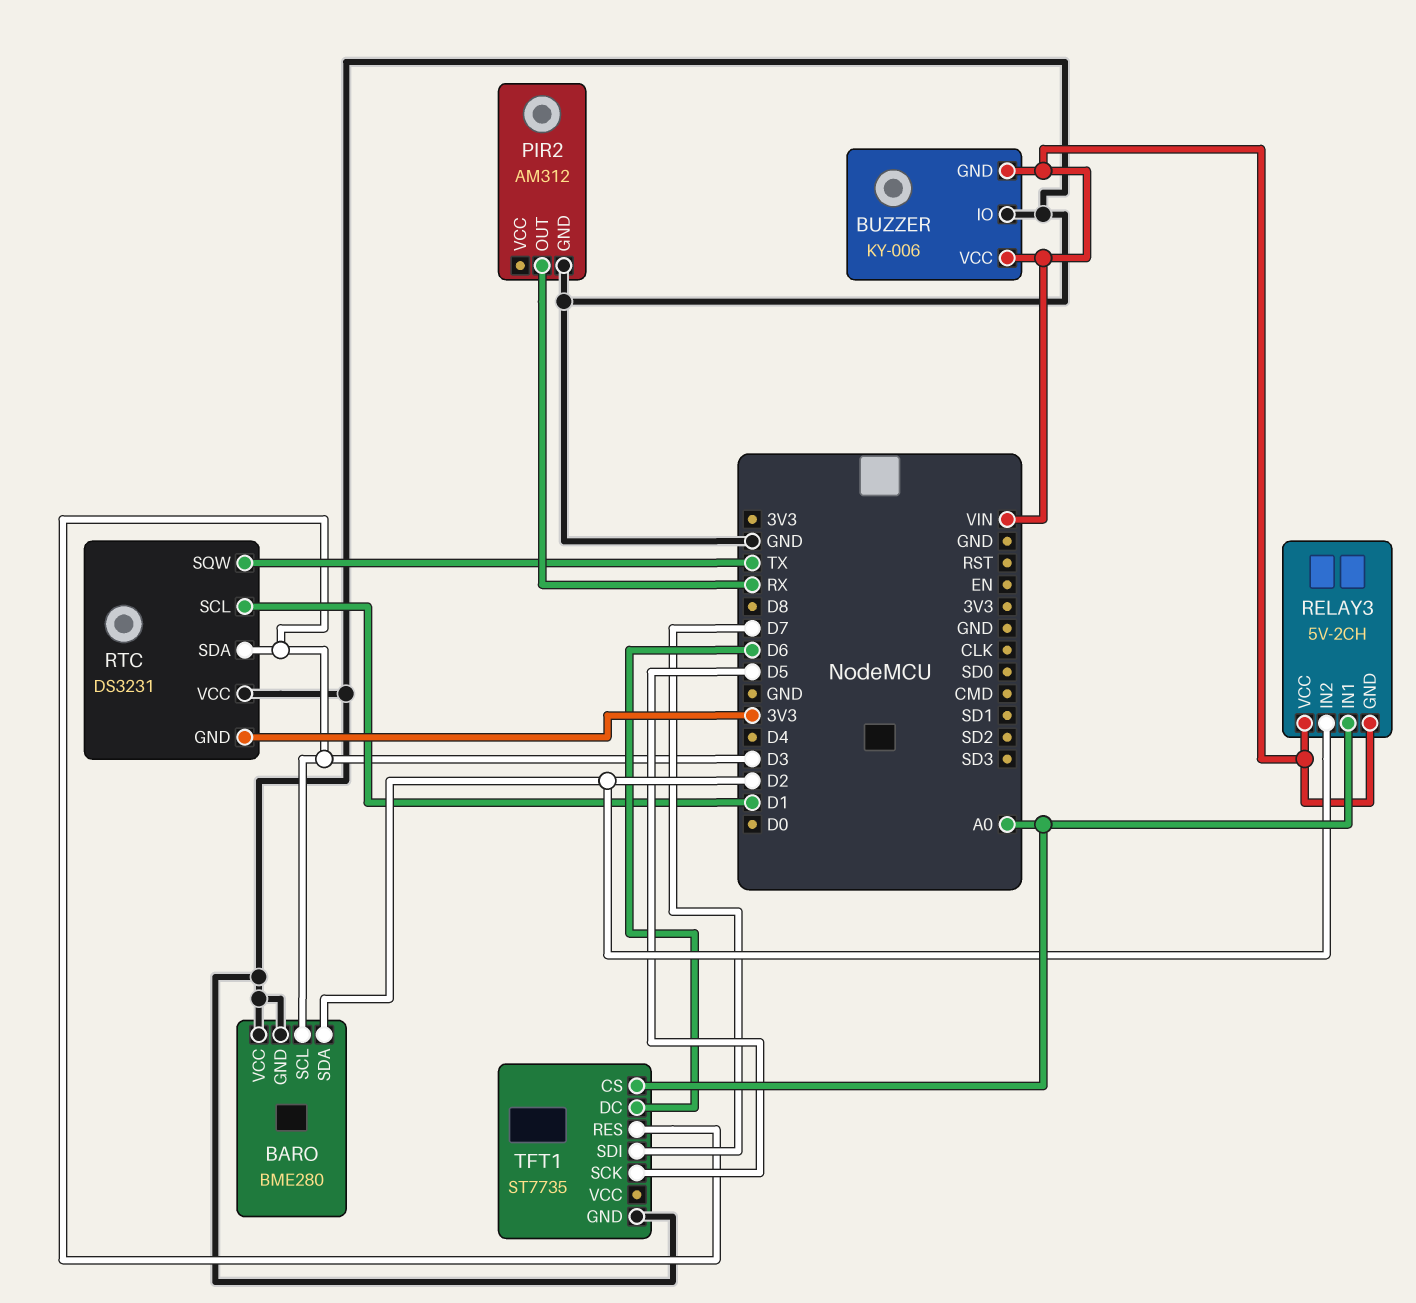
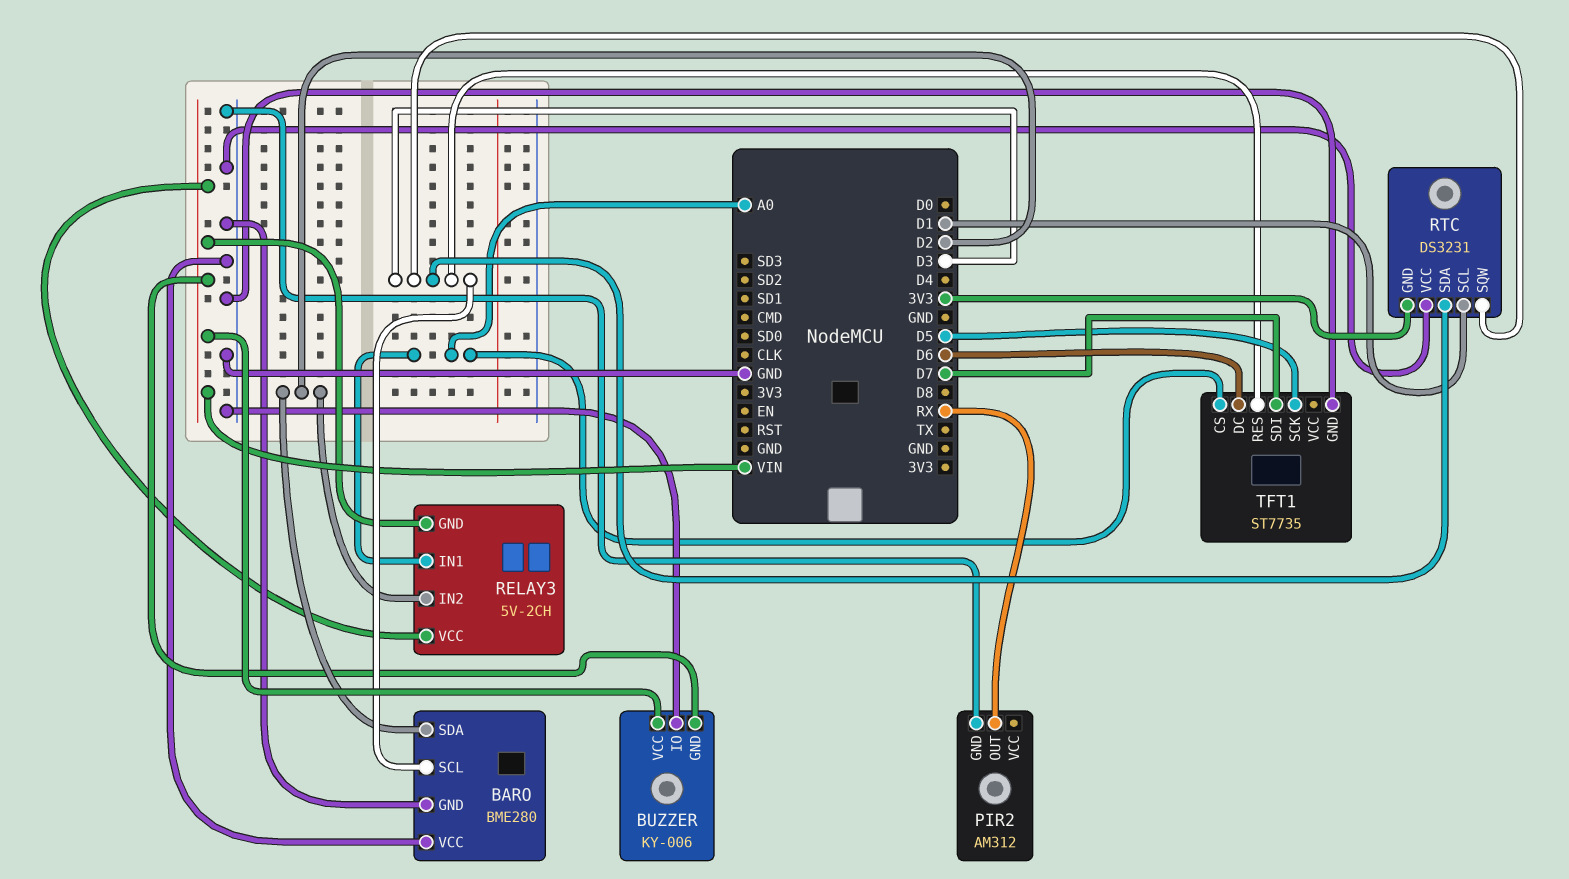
RTC pin SQW: TX -> D3

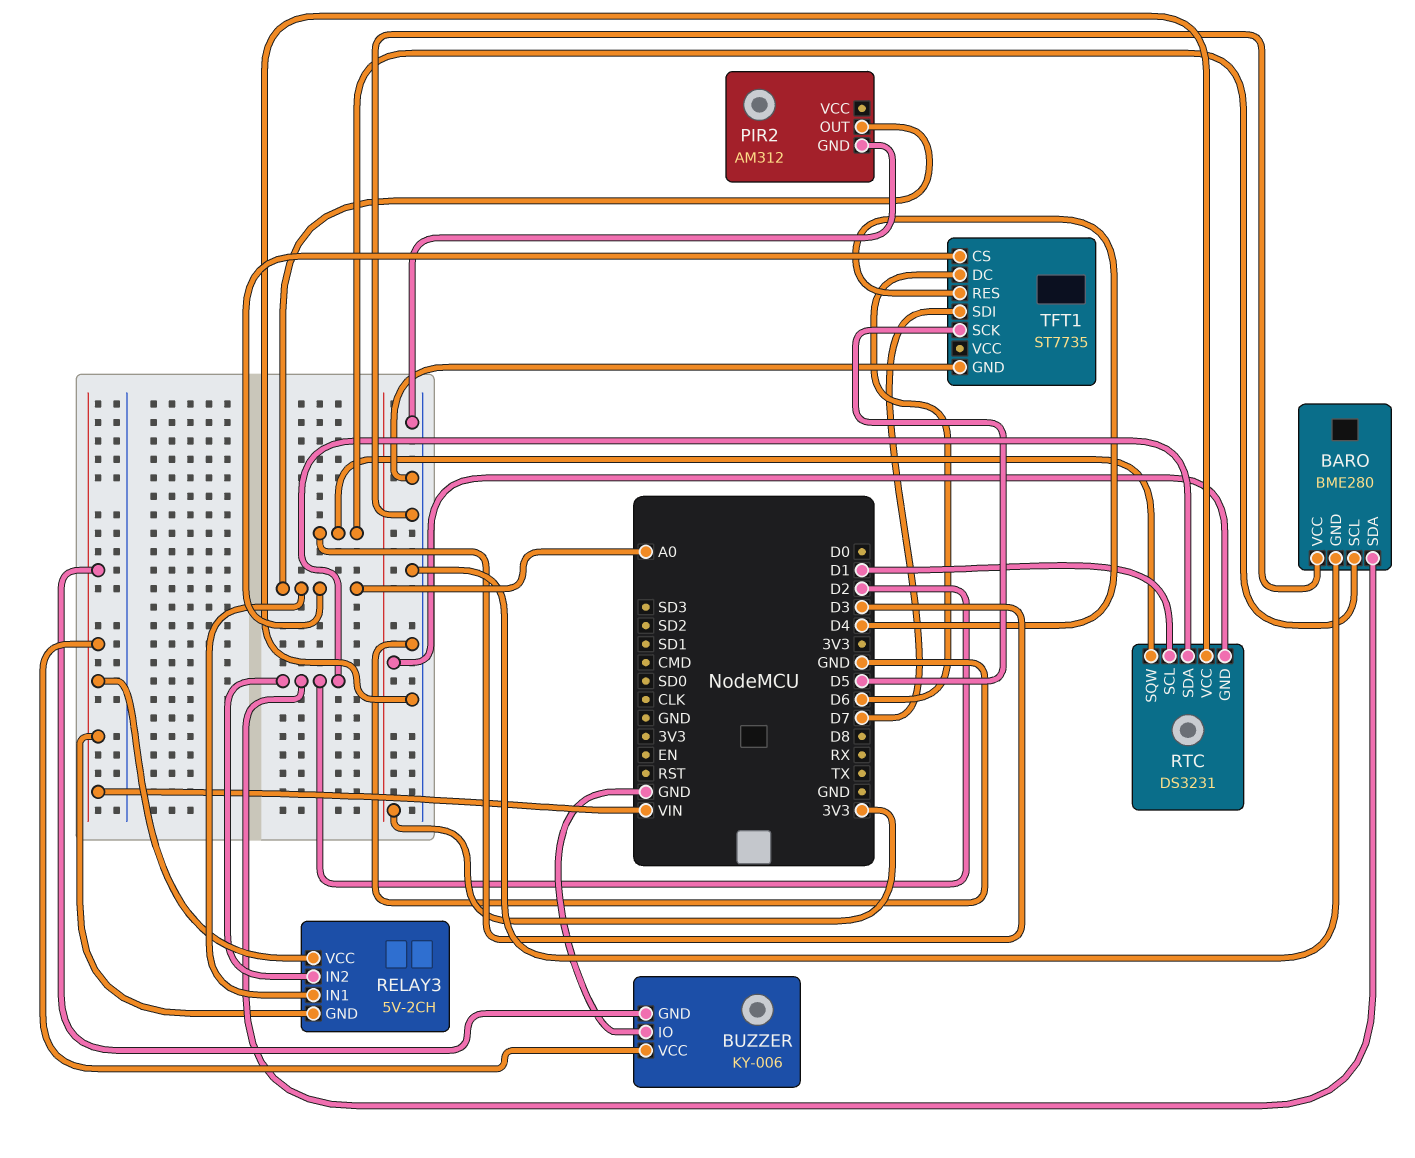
PIR2 pin OUT: RX -> A0
RTC pin SDA: D3 -> D2
TFT1 pin RES: D3 -> D4

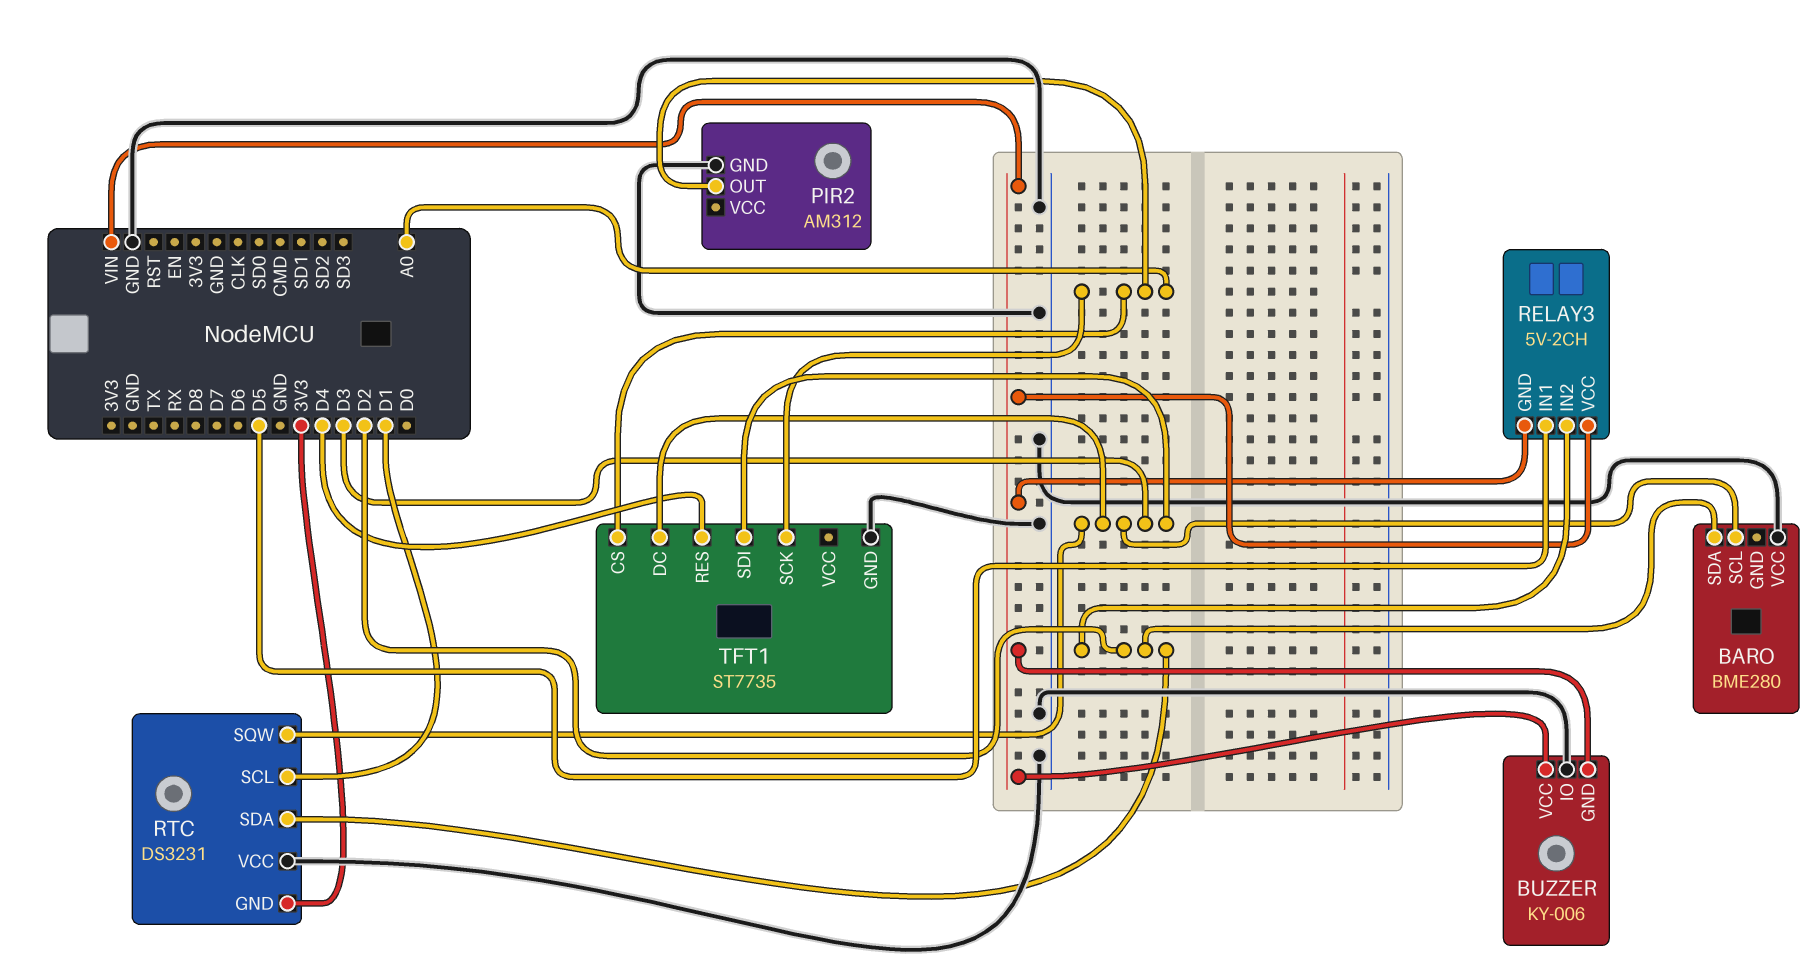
BARO pin GND: GND -> none
RELAY3 pin IN1: A0 -> D5
TFT1 pin DC: D6 -> D3
TFT1 pin SCK: D5 -> A0
TFT1 pin SDI: D7 -> D3

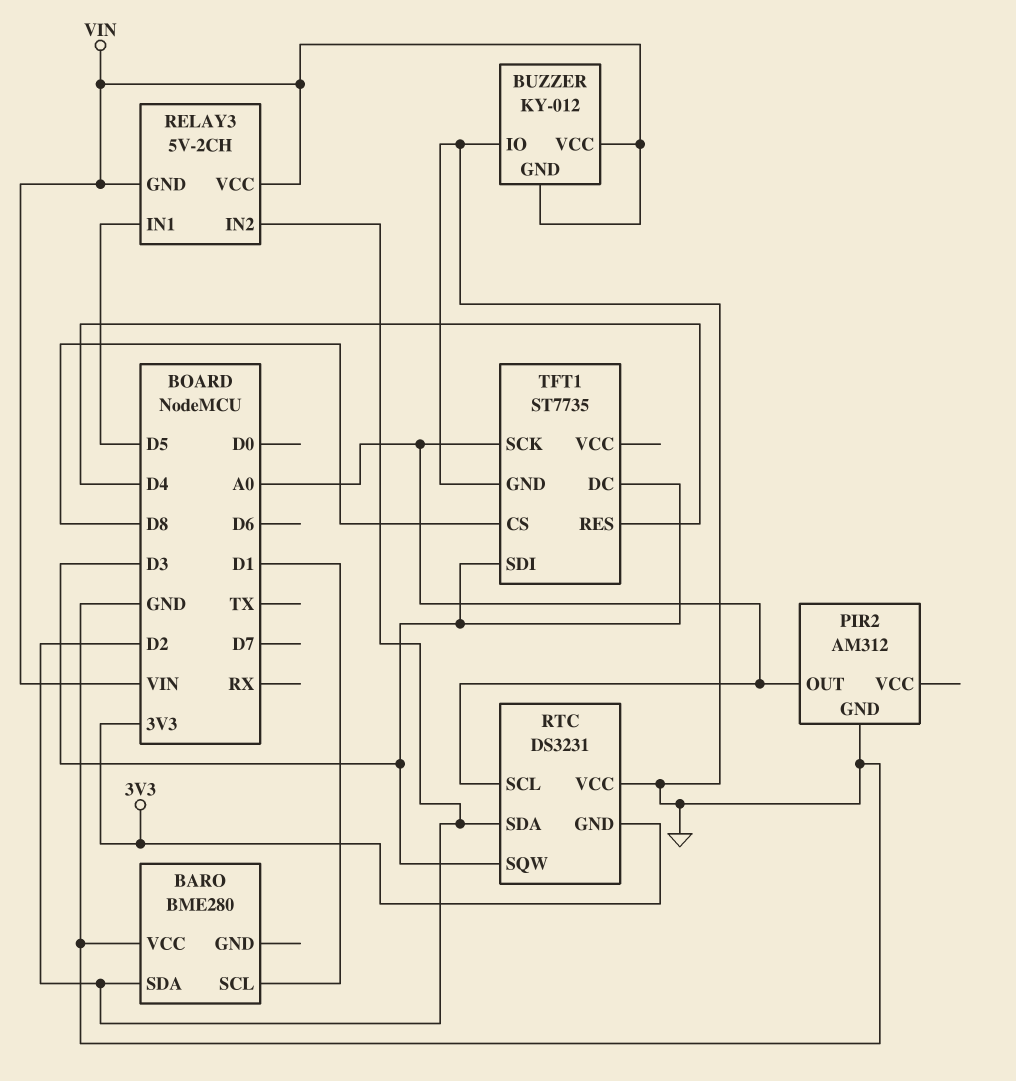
BARO pin SCL: D3 -> D1
BUZZER: KY-006 -> KY-012
RTC pin SCL: D1 -> A0
TFT1 pin CS: A0 -> D8

